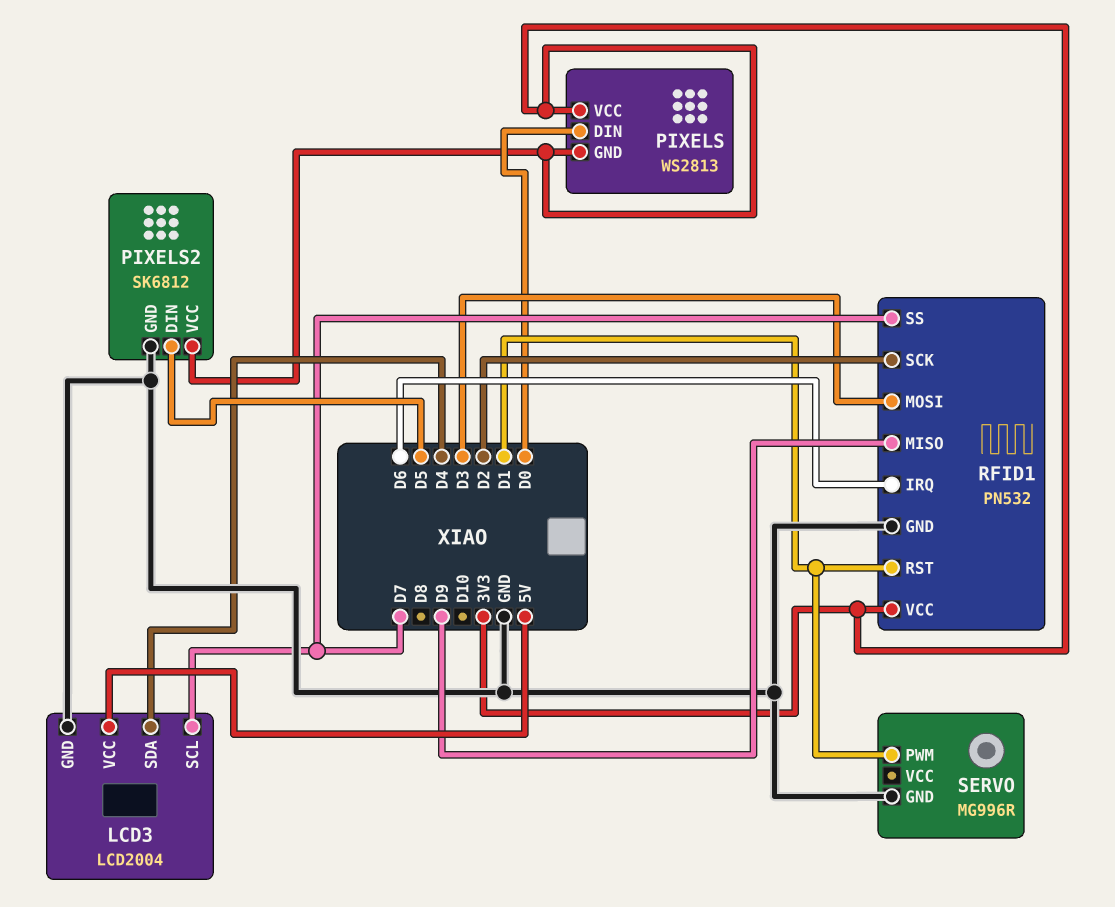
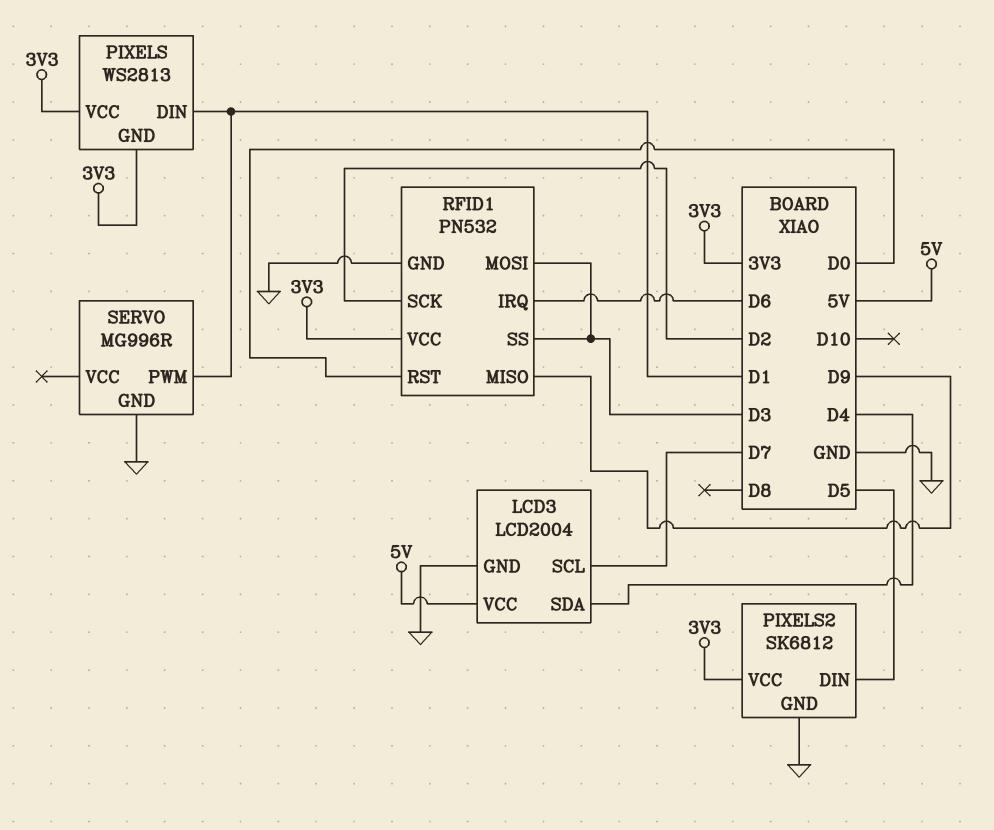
PIXELS pin DIN: D0 -> D1
RFID1 pin RST: D1 -> D0
RFID1 pin SS: D7 -> D3

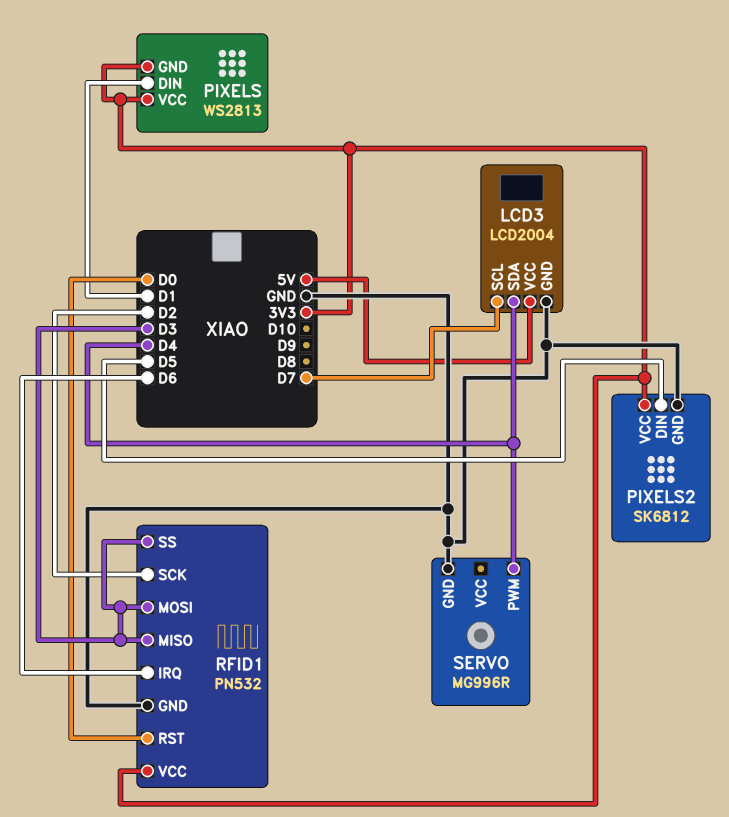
RFID1 pin MISO: D9 -> D3
SERVO pin PWM: D1 -> D4

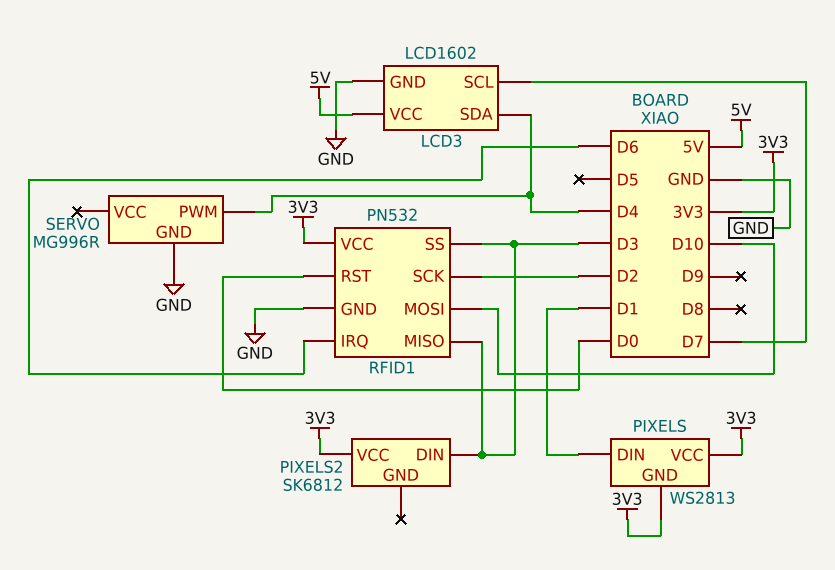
LCD3: LCD2004 -> LCD1602
PIXELS2 pin DIN: D5 -> D3
PIXELS2 pin GND: GND -> none
RFID1 pin MOSI: D3 -> D10

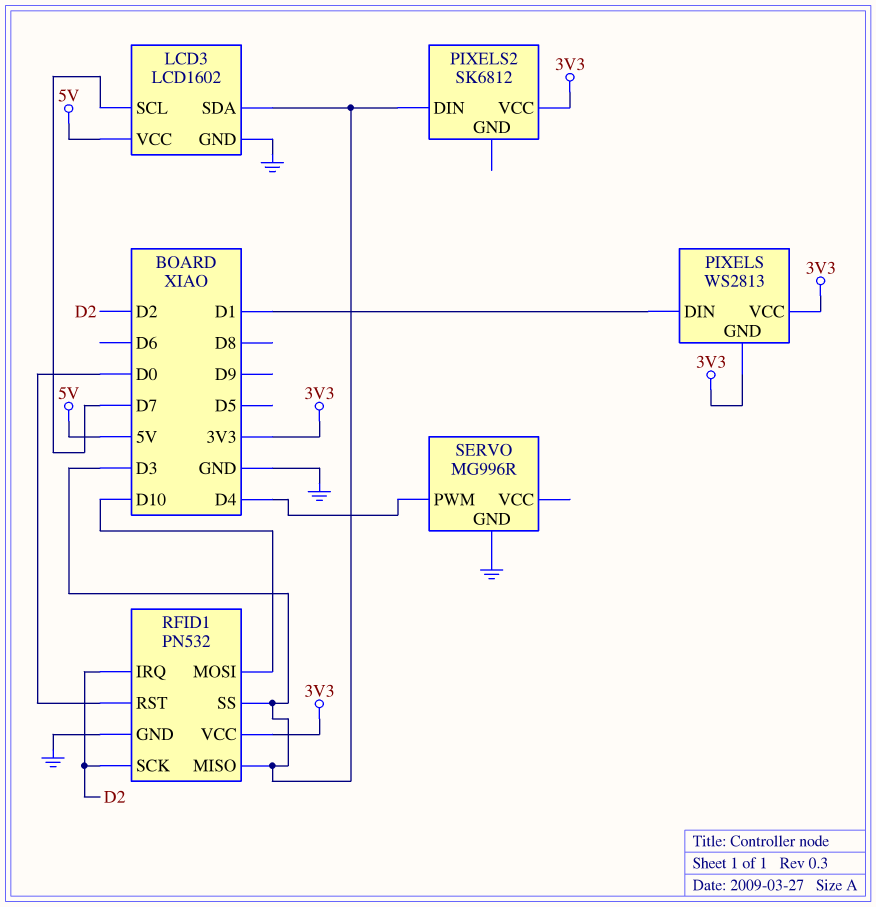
LCD3 pin SDA: D4 -> D3
RFID1 pin IRQ: D6 -> D2

